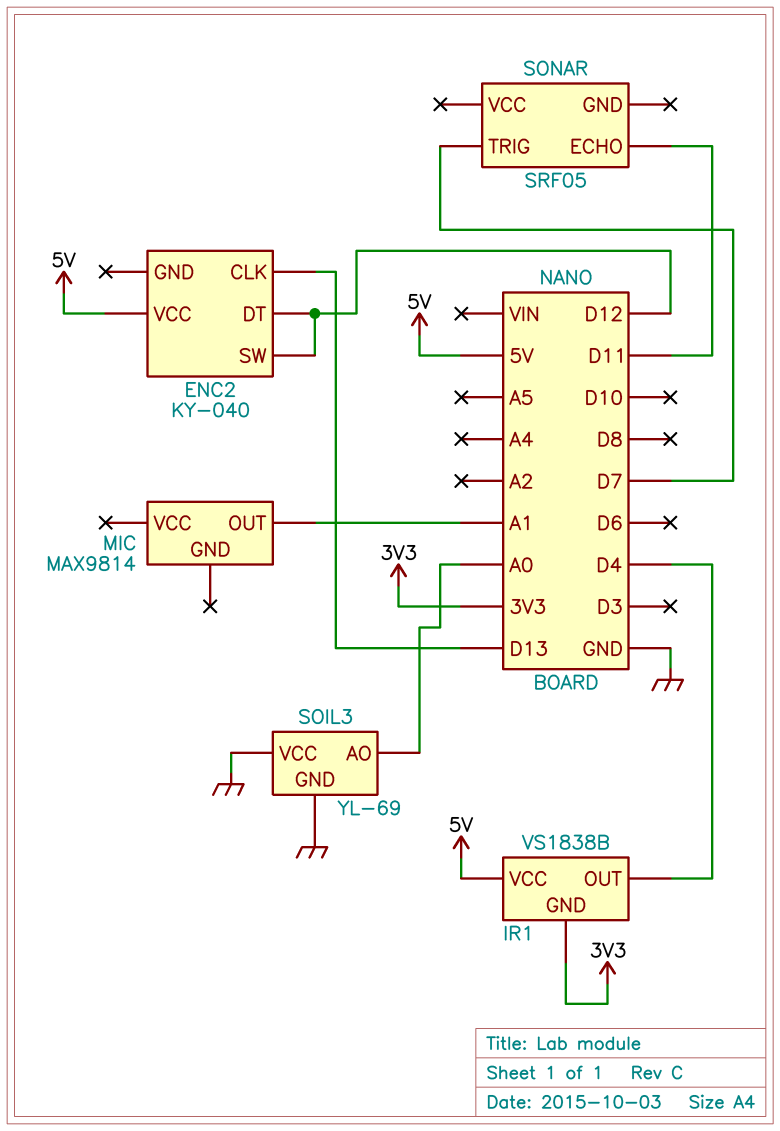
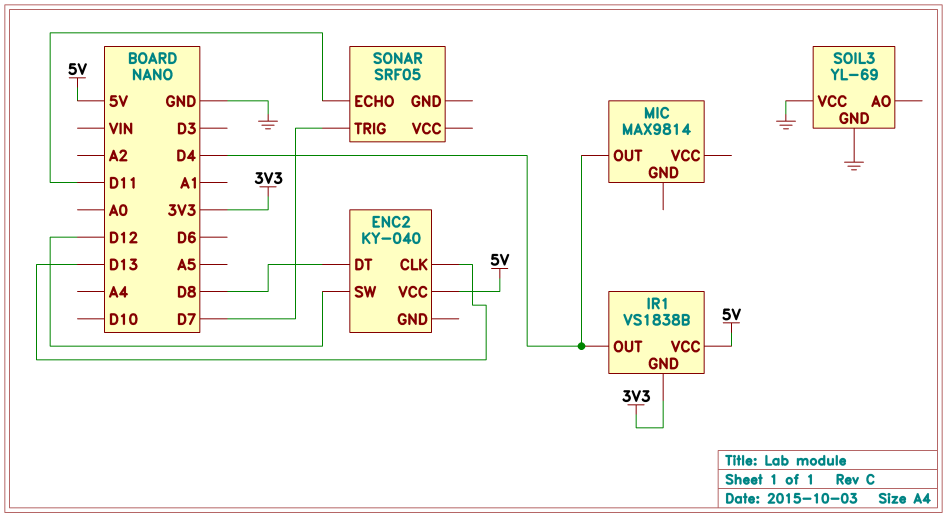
ENC2 pin DT: D12 -> D8
MIC pin OUT: A1 -> D4
SOIL3 pin AO: A0 -> none

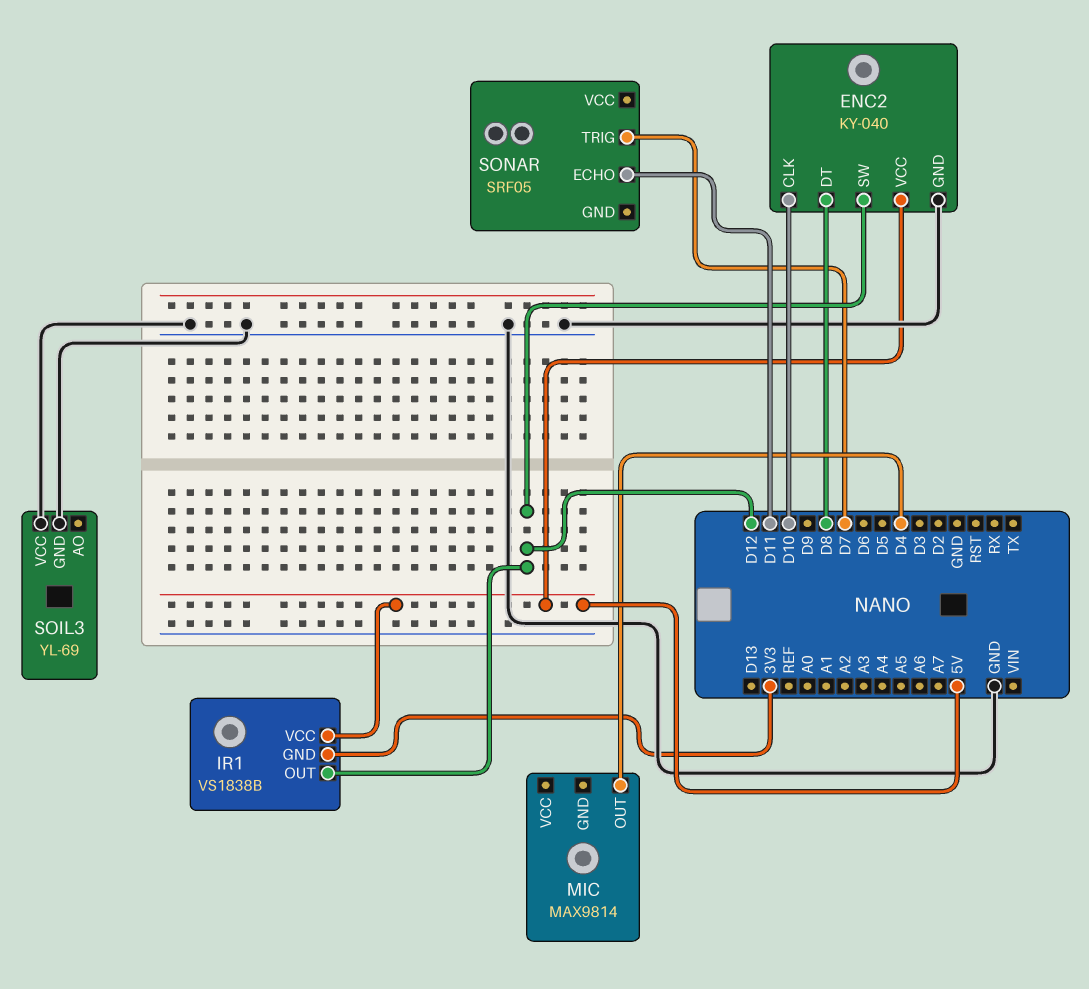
ENC2 pin CLK: D13 -> D10
ENC2 pin GND: none -> GND
IR1 pin OUT: D4 -> D12

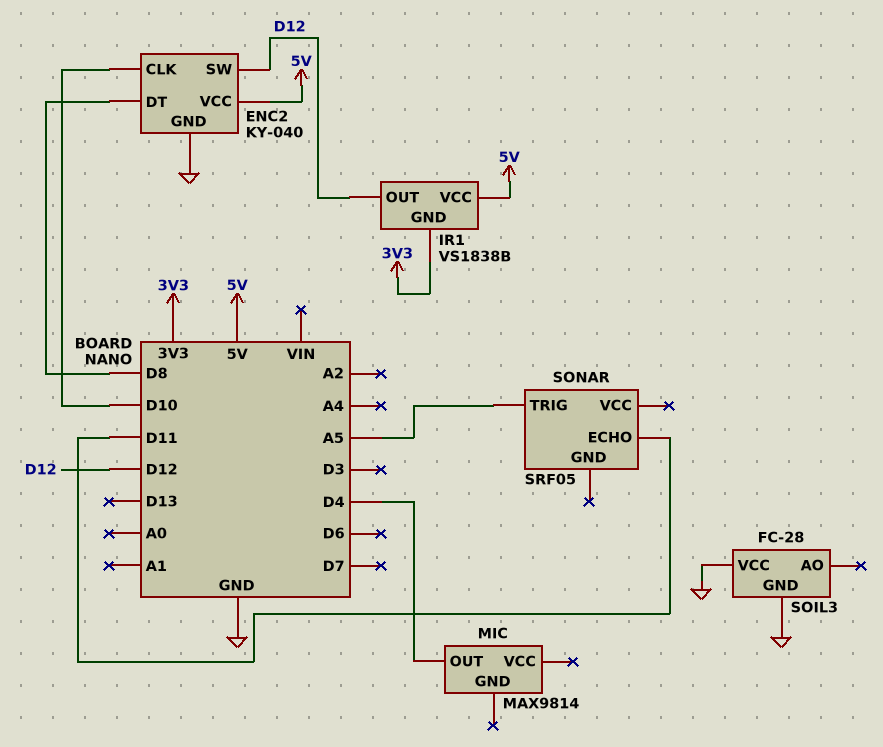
SOIL3: YL-69 -> FC-28
SONAR pin TRIG: D7 -> A5

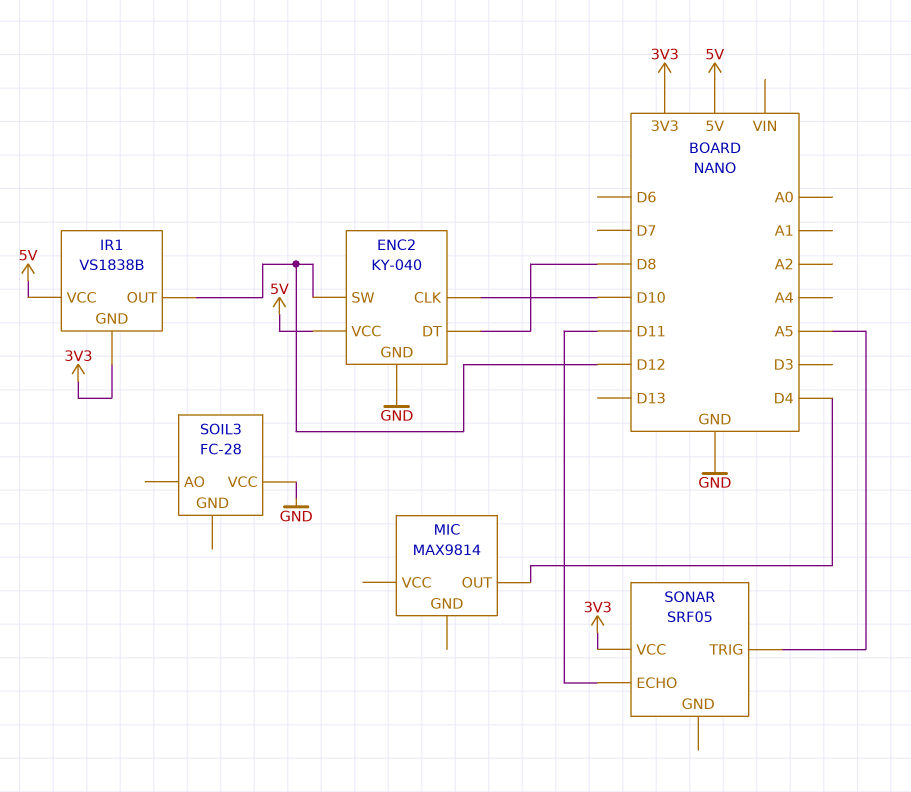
SOIL3 pin GND: GND -> none
SONAR pin VCC: none -> 3V3

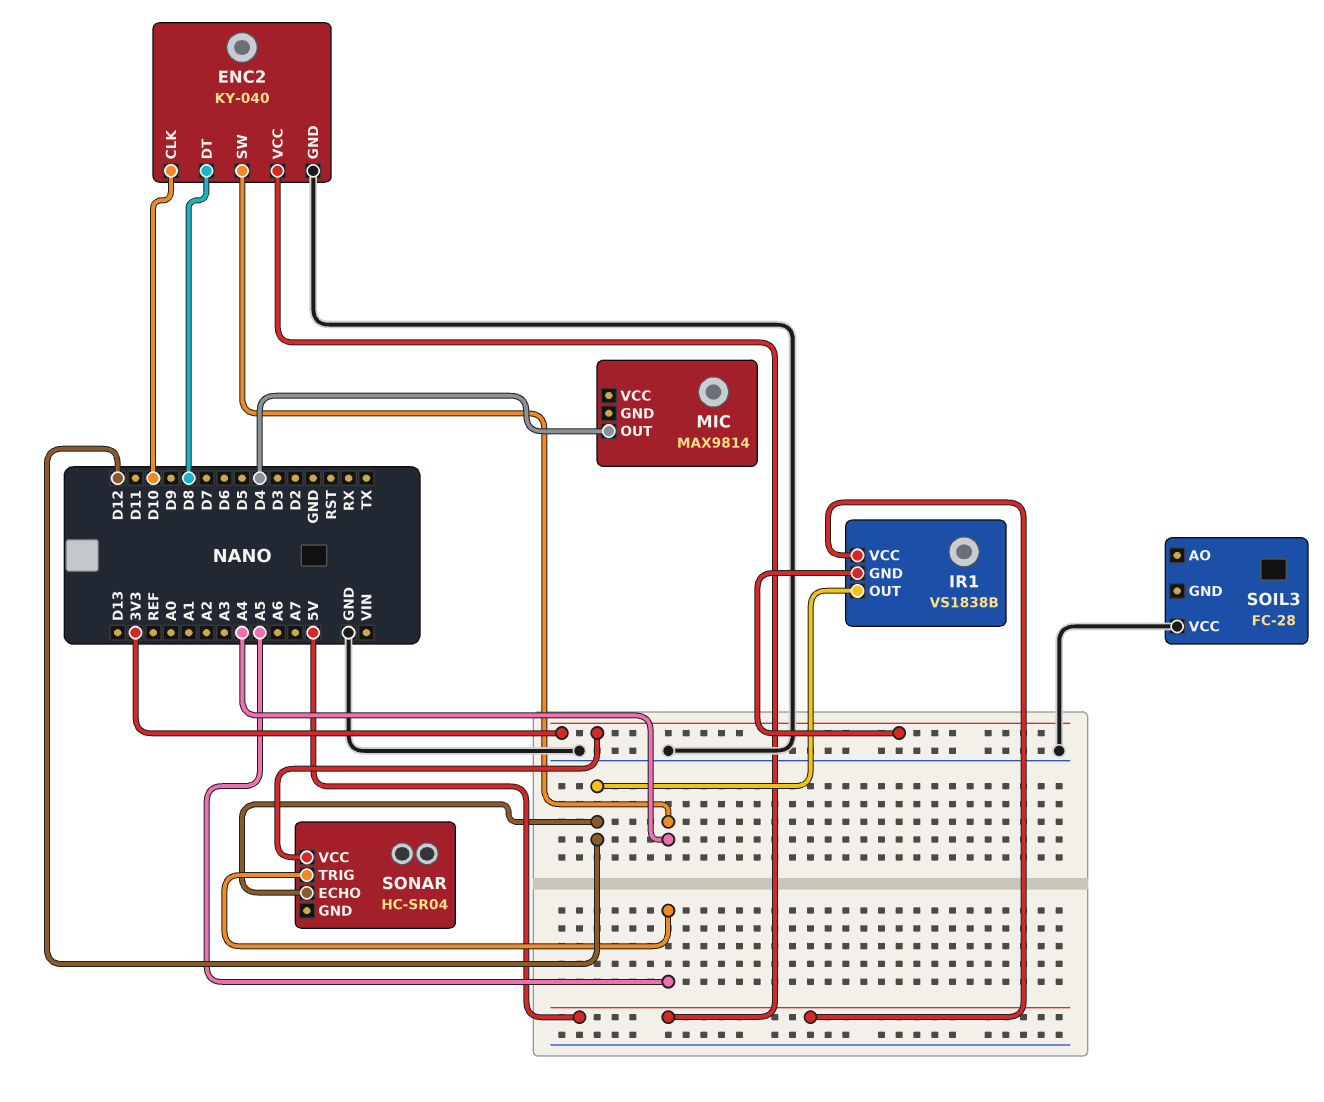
ENC2 pin SW: D12 -> A4
SONAR: SRF05 -> HC-SR04
SONAR pin ECHO: D11 -> D12

